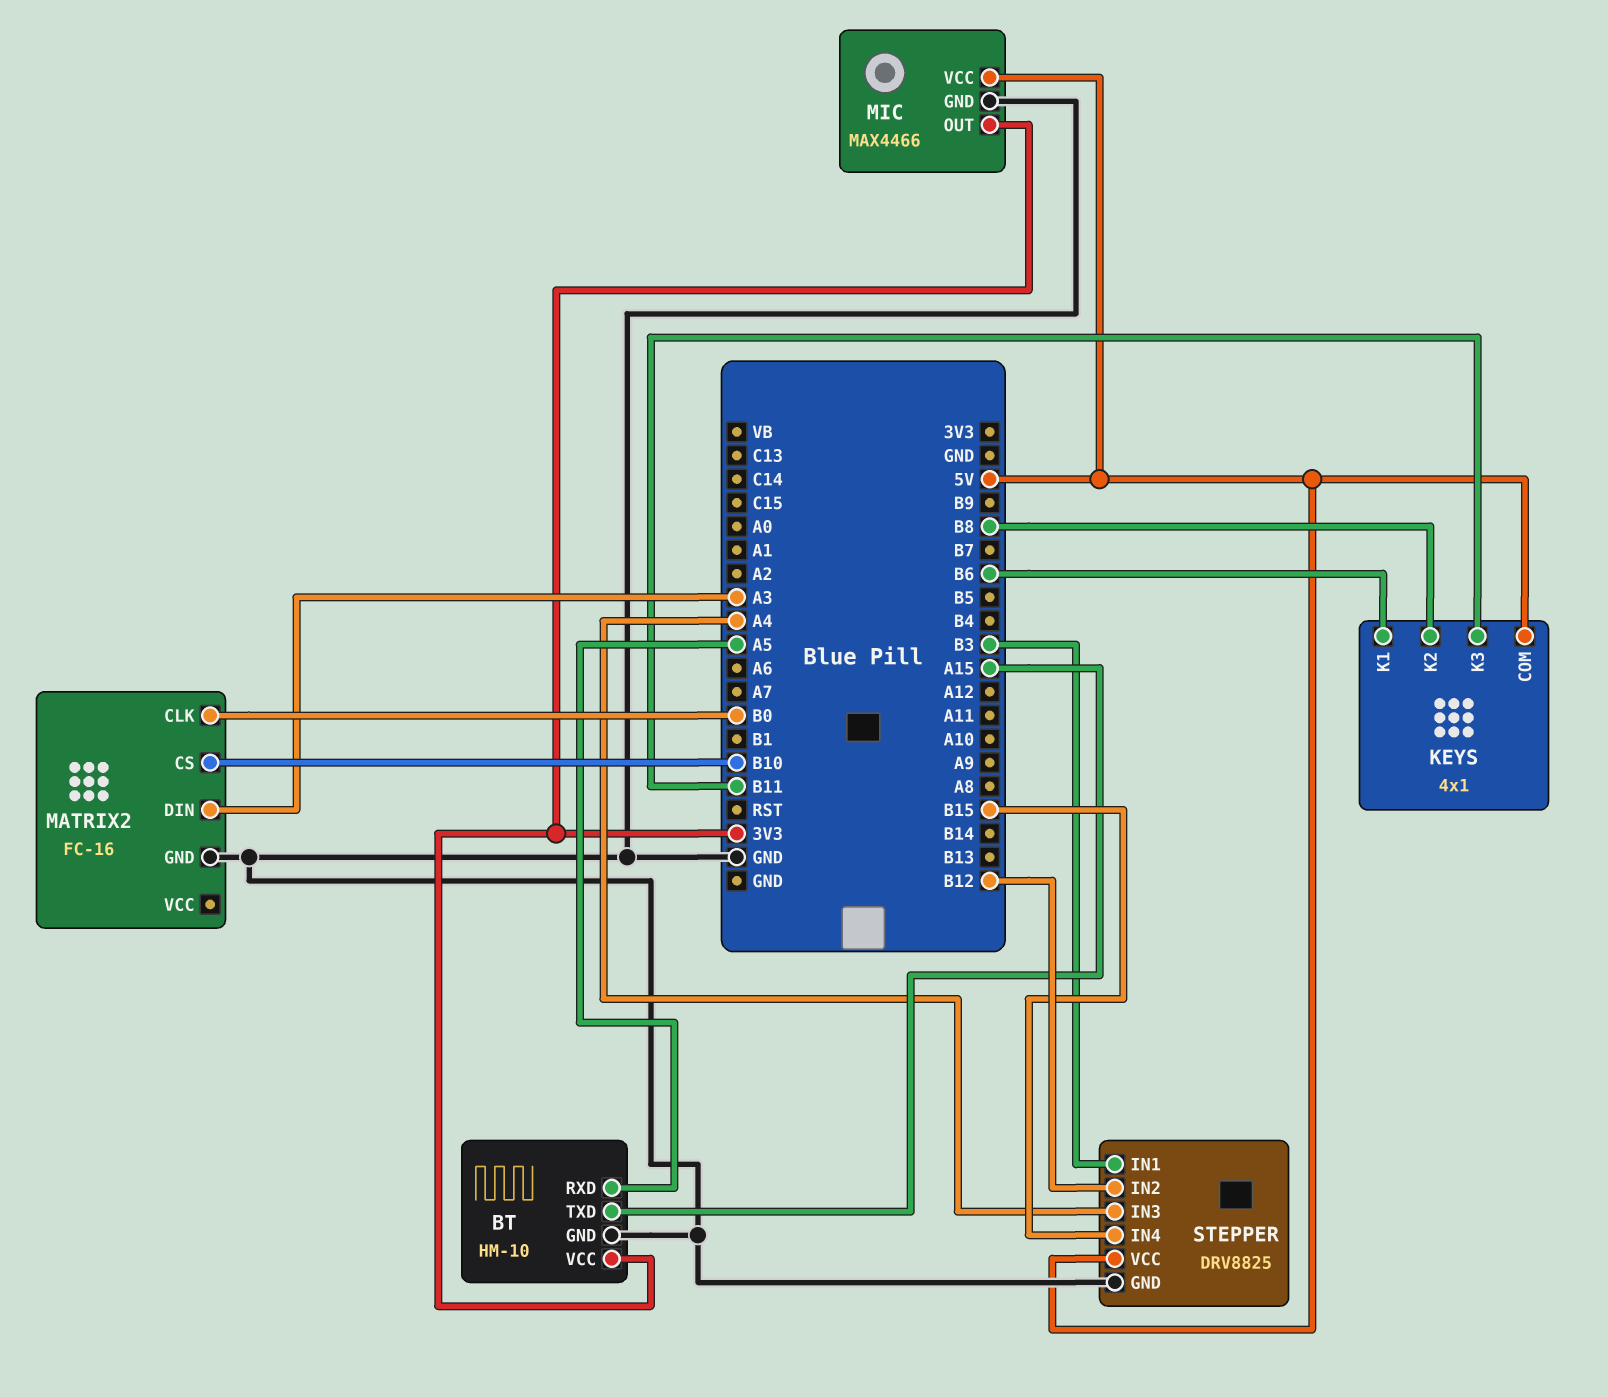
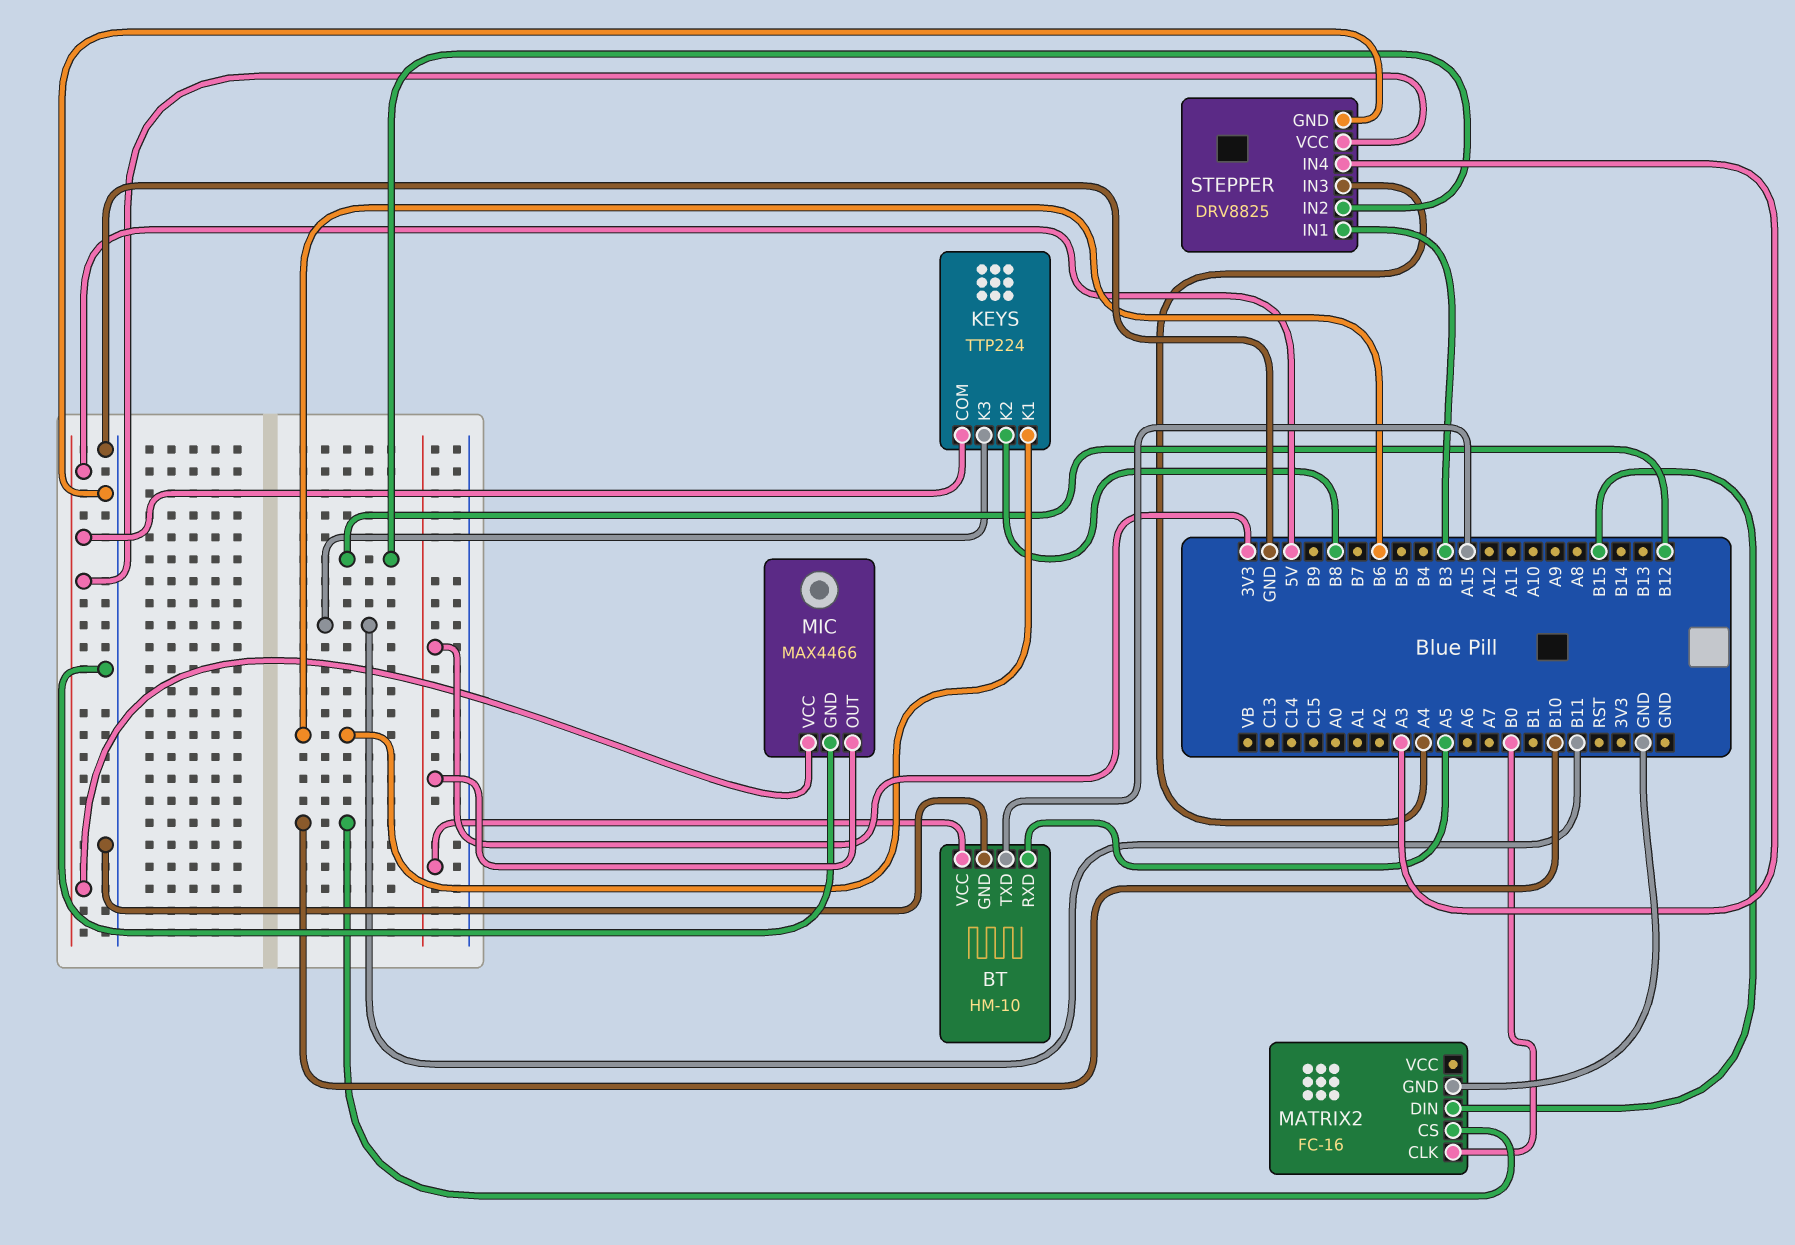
KEYS: 4x1 -> TTP224
MATRIX2 pin DIN: A3 -> B15
STEPPER pin IN4: B15 -> A3

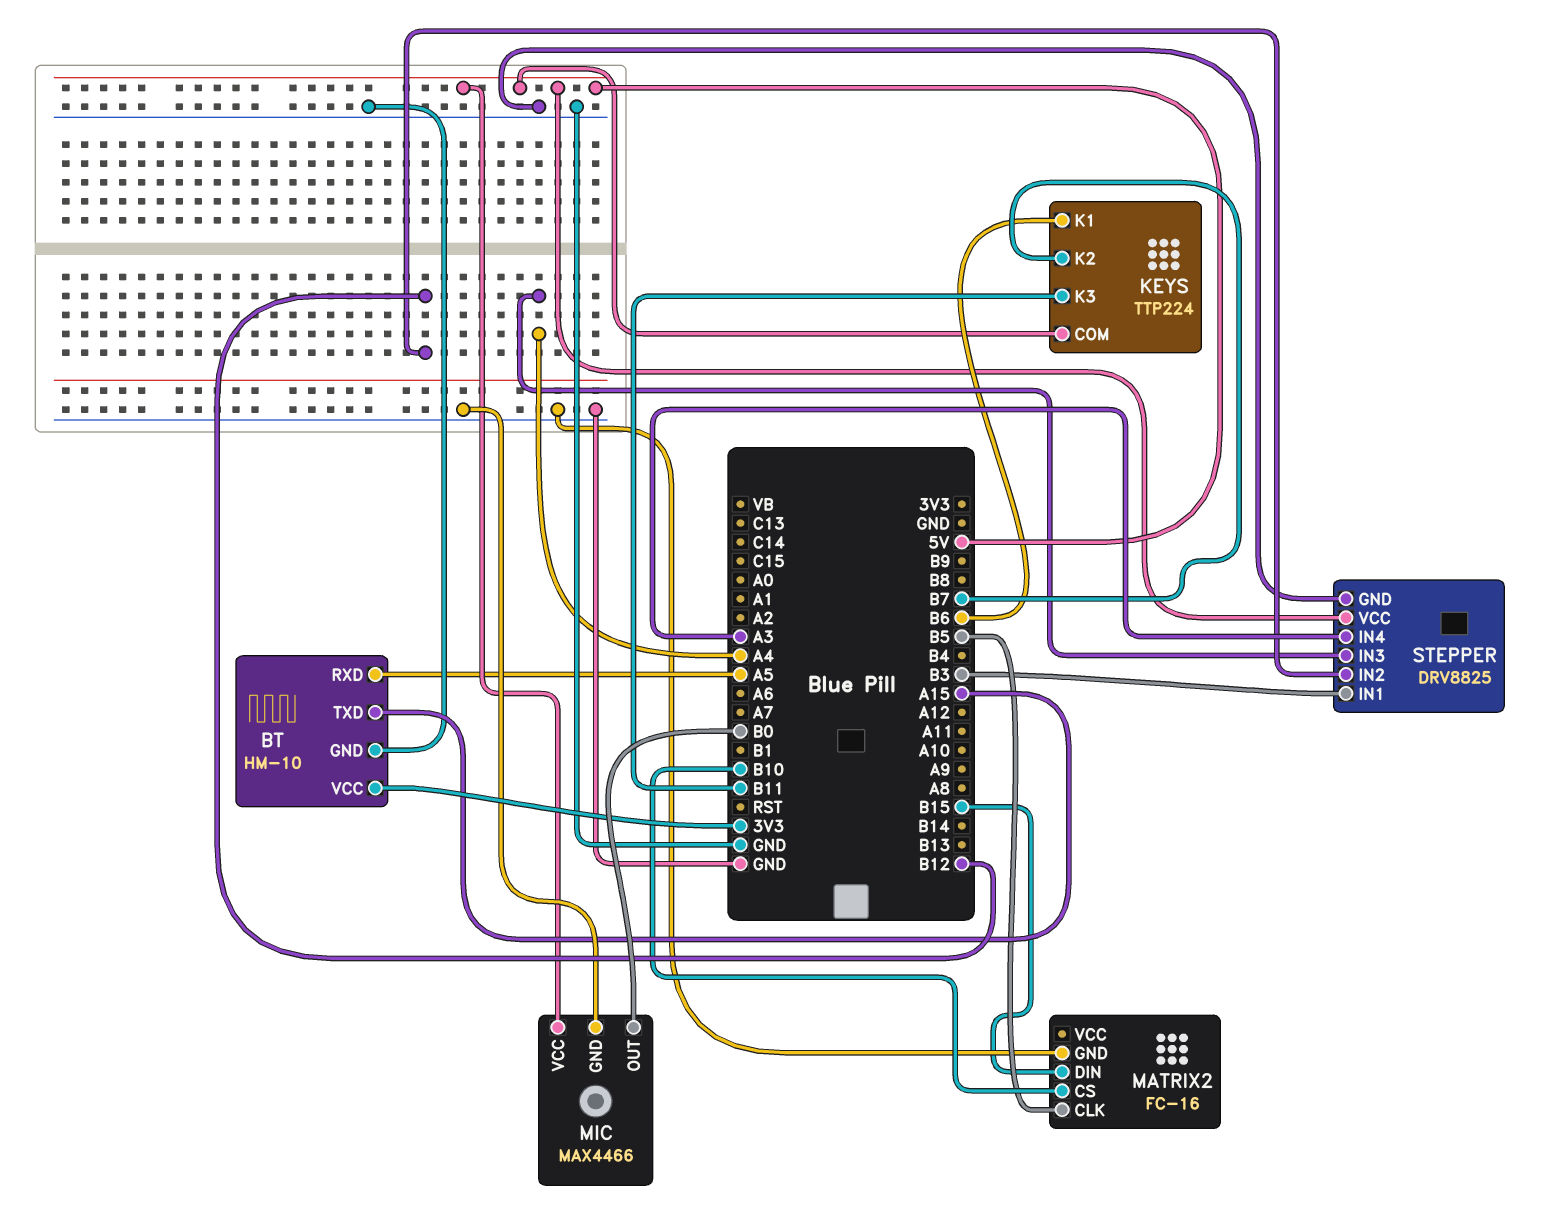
KEYS pin K2: B8 -> B7
MATRIX2 pin CLK: B0 -> B5
MIC pin OUT: 3V3 -> B0

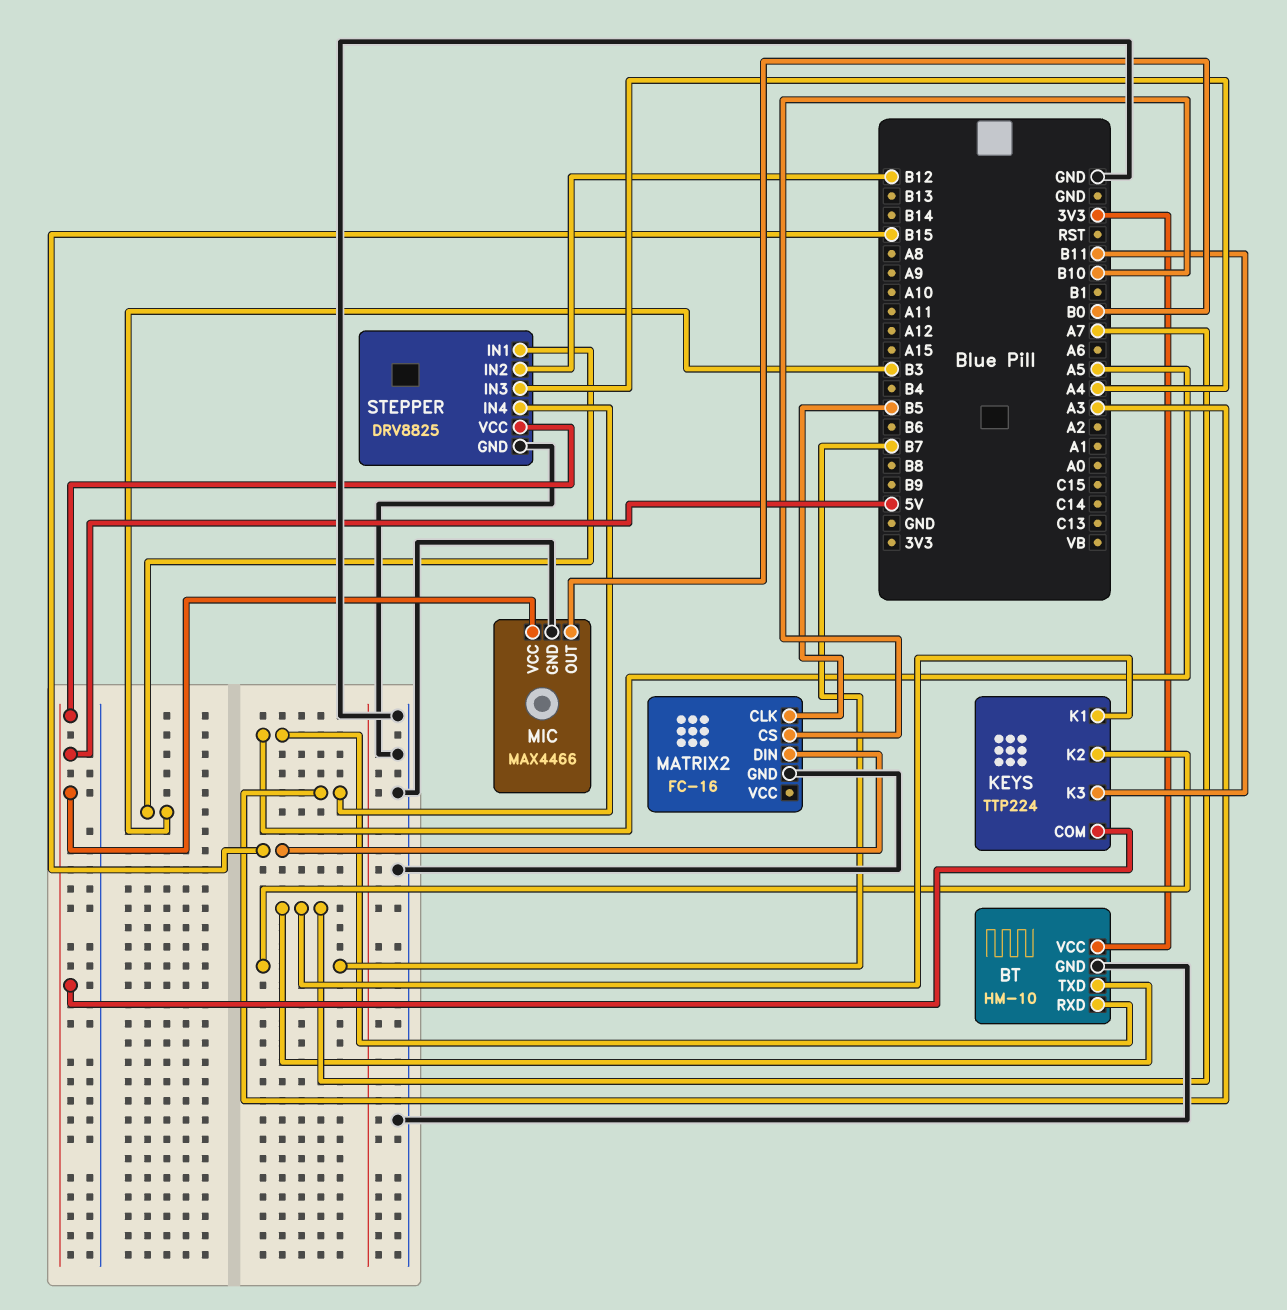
BT pin TXD: A15 -> A7
KEYS pin K1: B6 -> A7

